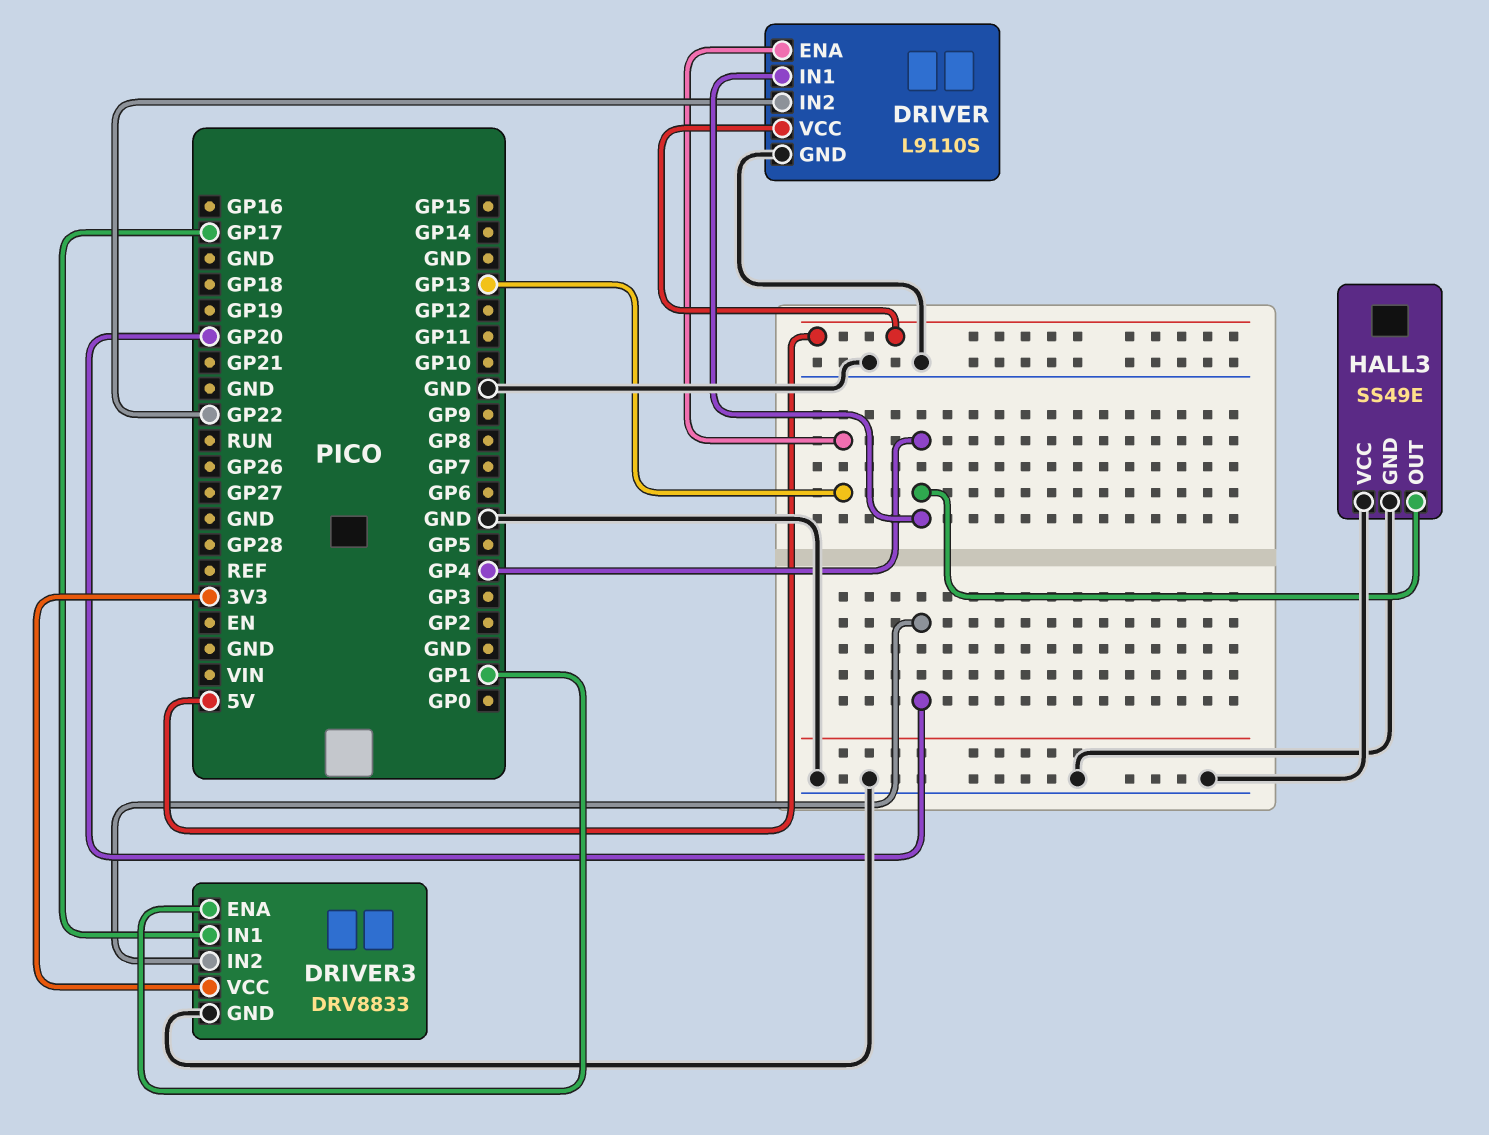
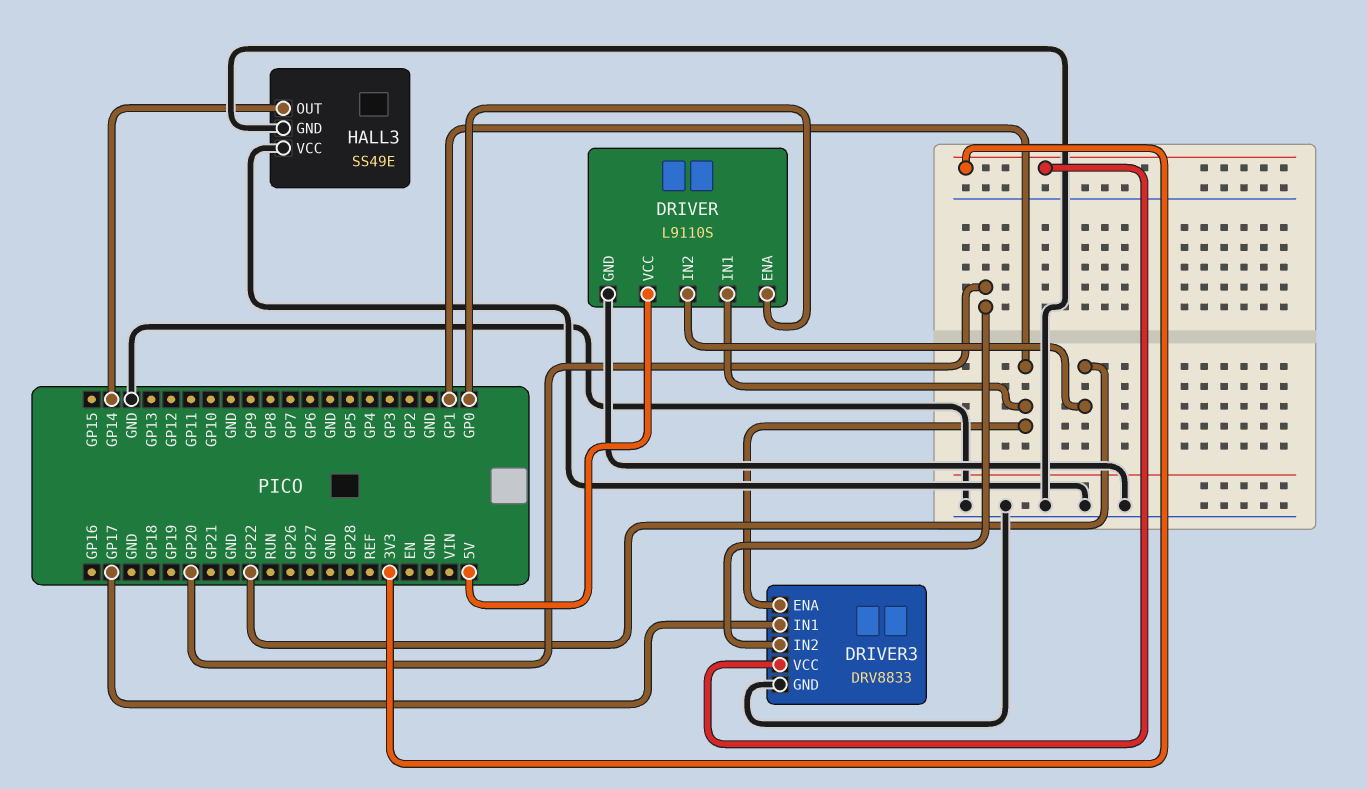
DRIVER pin ENA: GP13 -> GP0
DRIVER pin IN1: GP4 -> GP1
HALL3 pin OUT: GP4 -> GP14

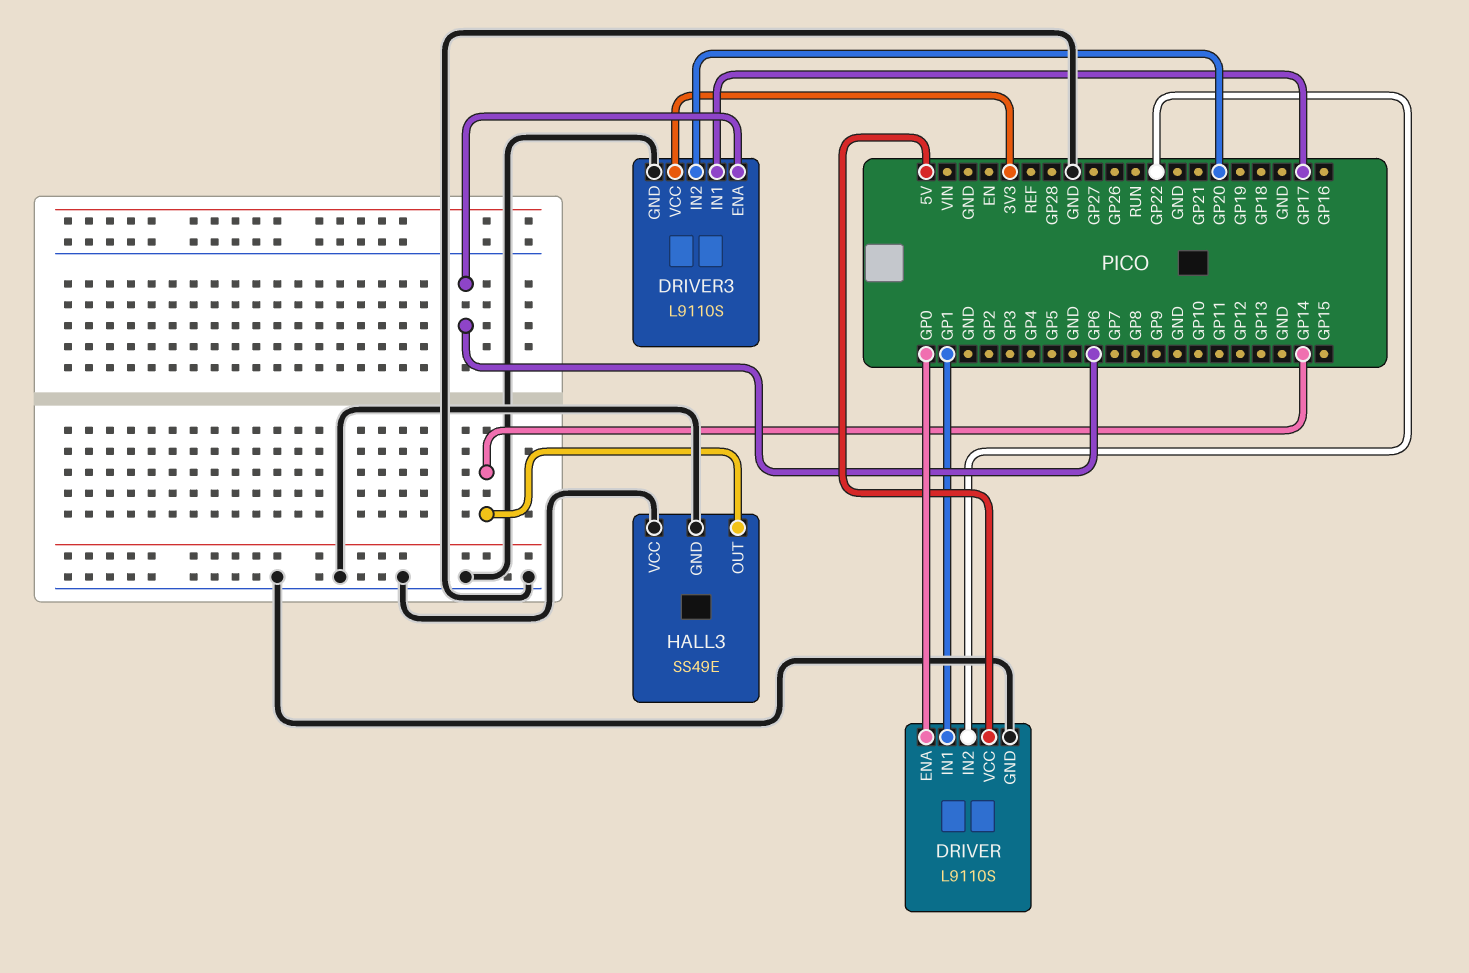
DRIVER3: DRV8833 -> L9110S
DRIVER3 pin ENA: GP1 -> GP6

